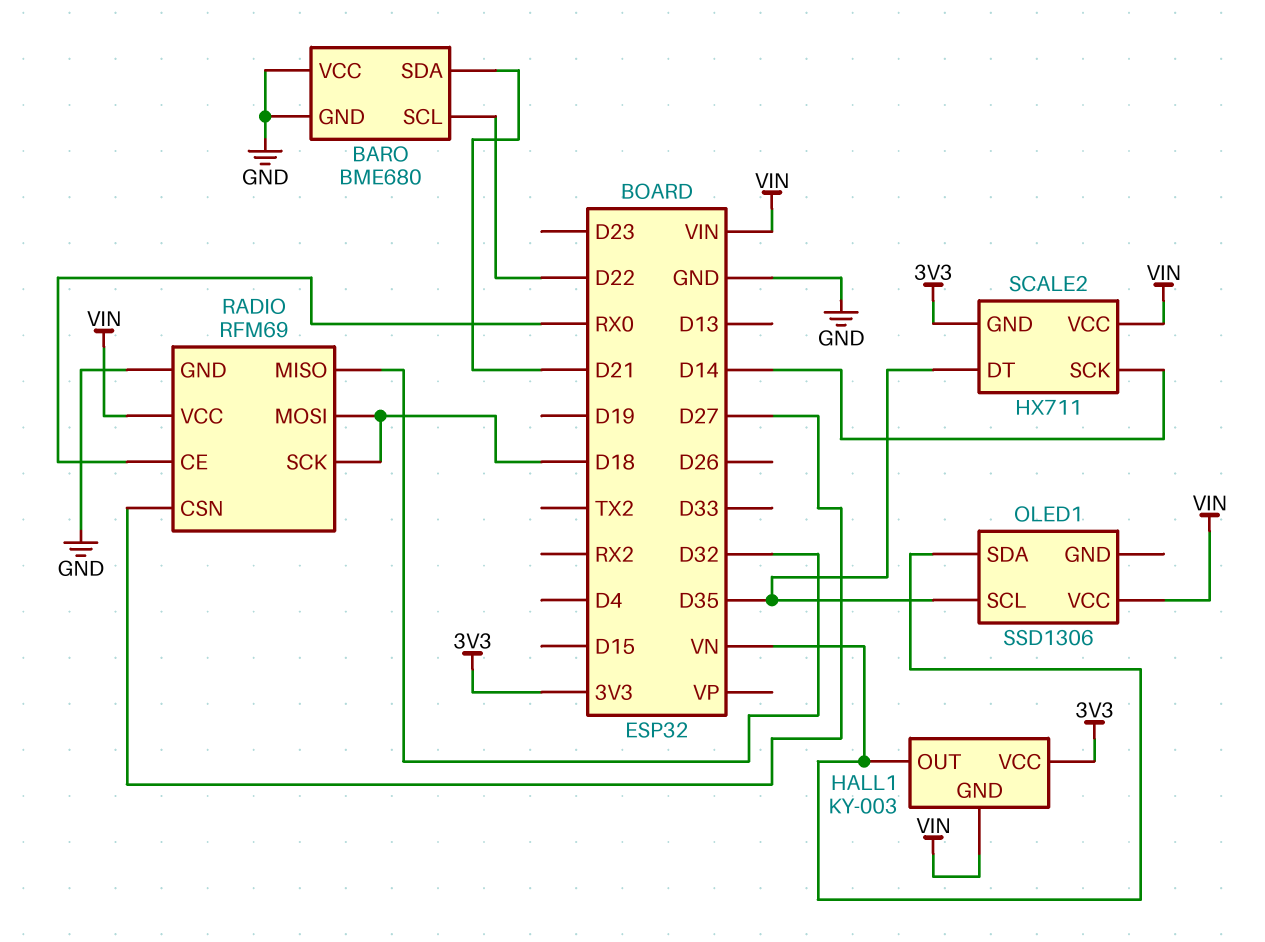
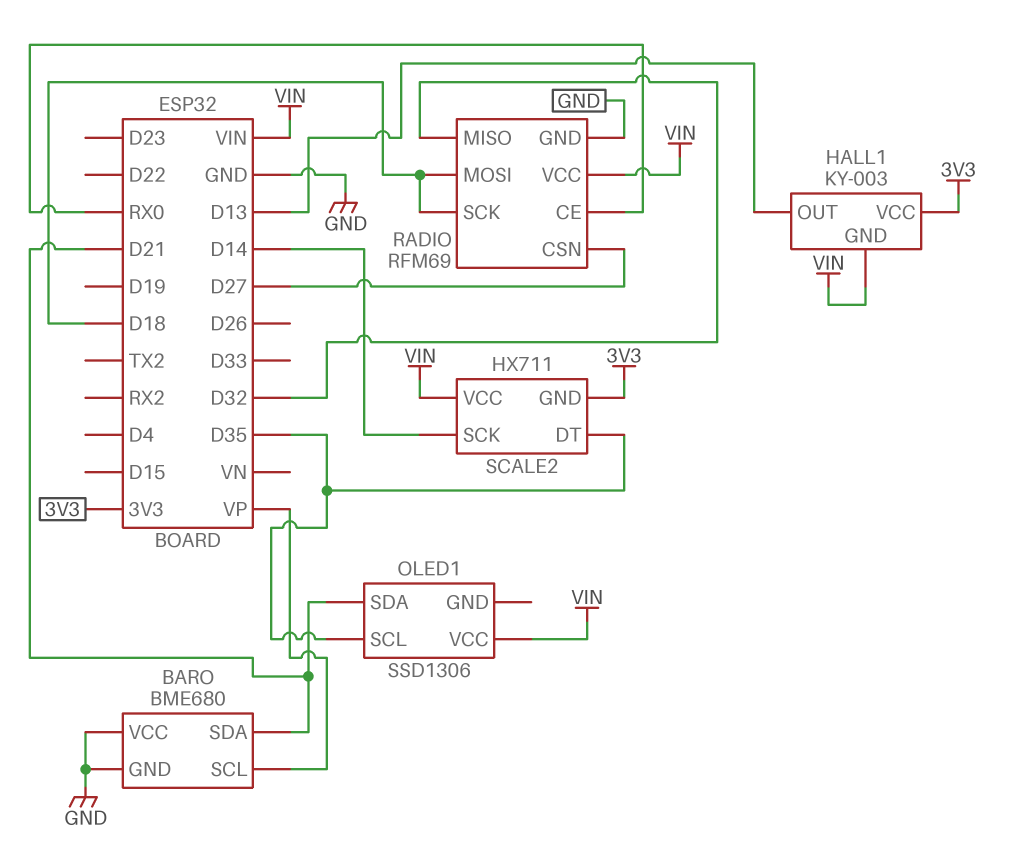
BARO pin SCL: D22 -> VP
HALL1 pin OUT: VN -> D13
OLED1 pin SDA: VN -> D21

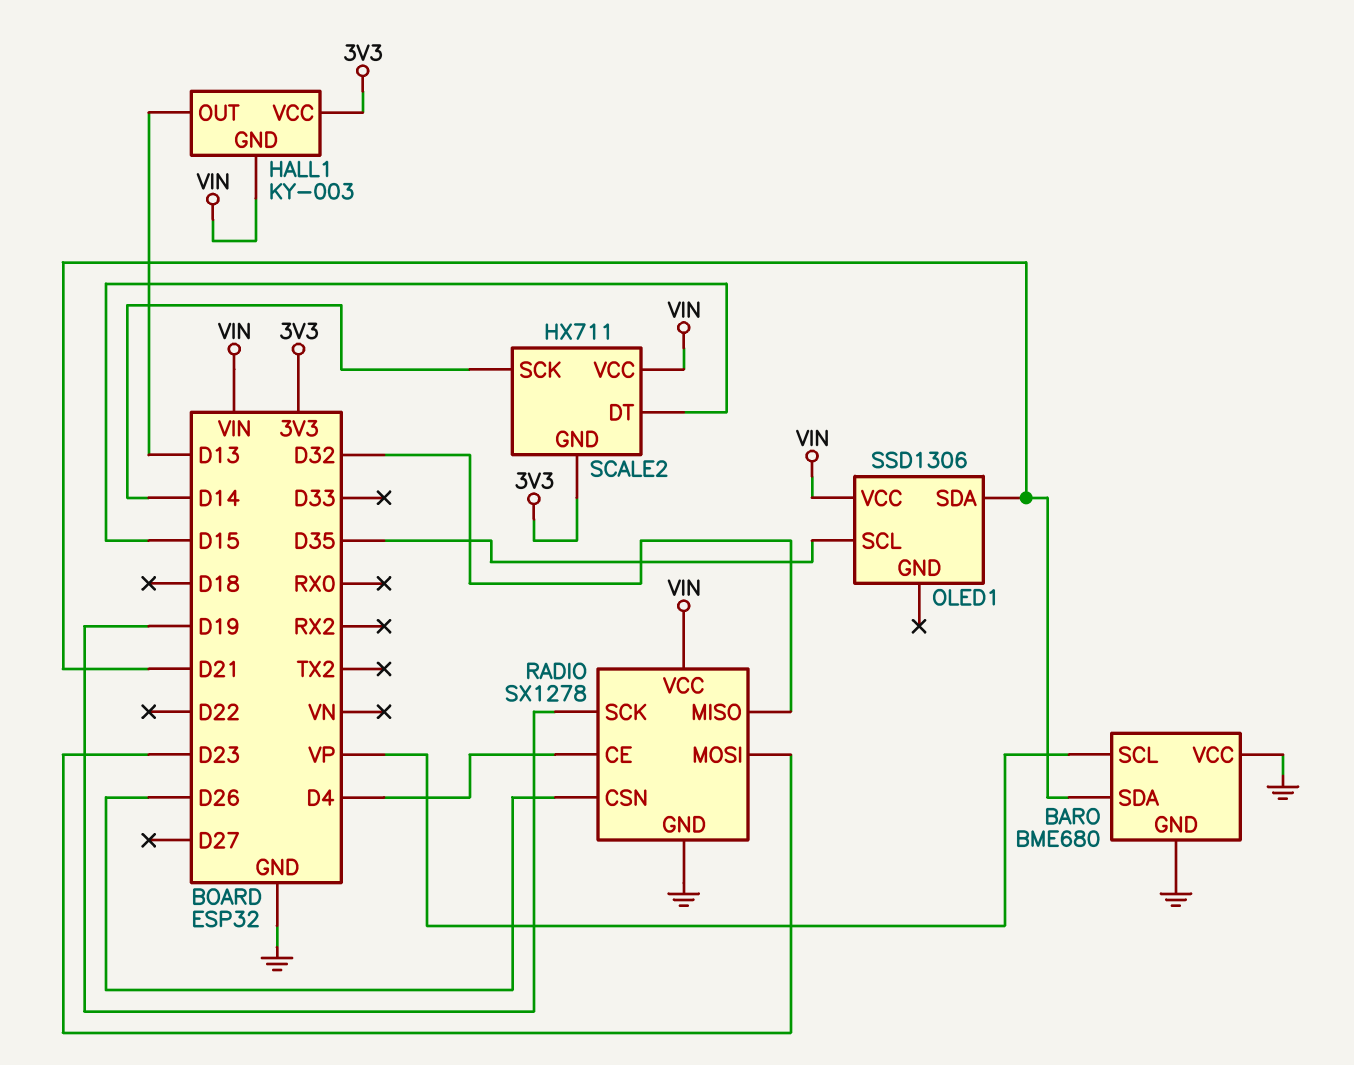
RADIO: RFM69 -> SX1278
RADIO pin CE: RX0 -> D4
RADIO pin CSN: D27 -> D26
RADIO pin MOSI: D18 -> D23
RADIO pin SCK: D18 -> D19
SCALE2 pin DT: D35 -> D15

